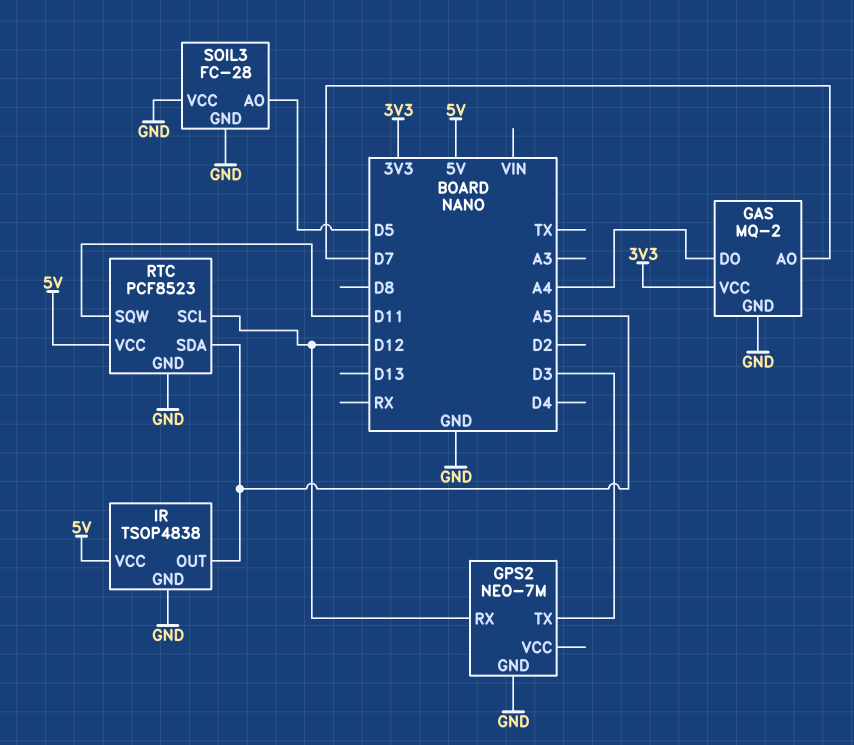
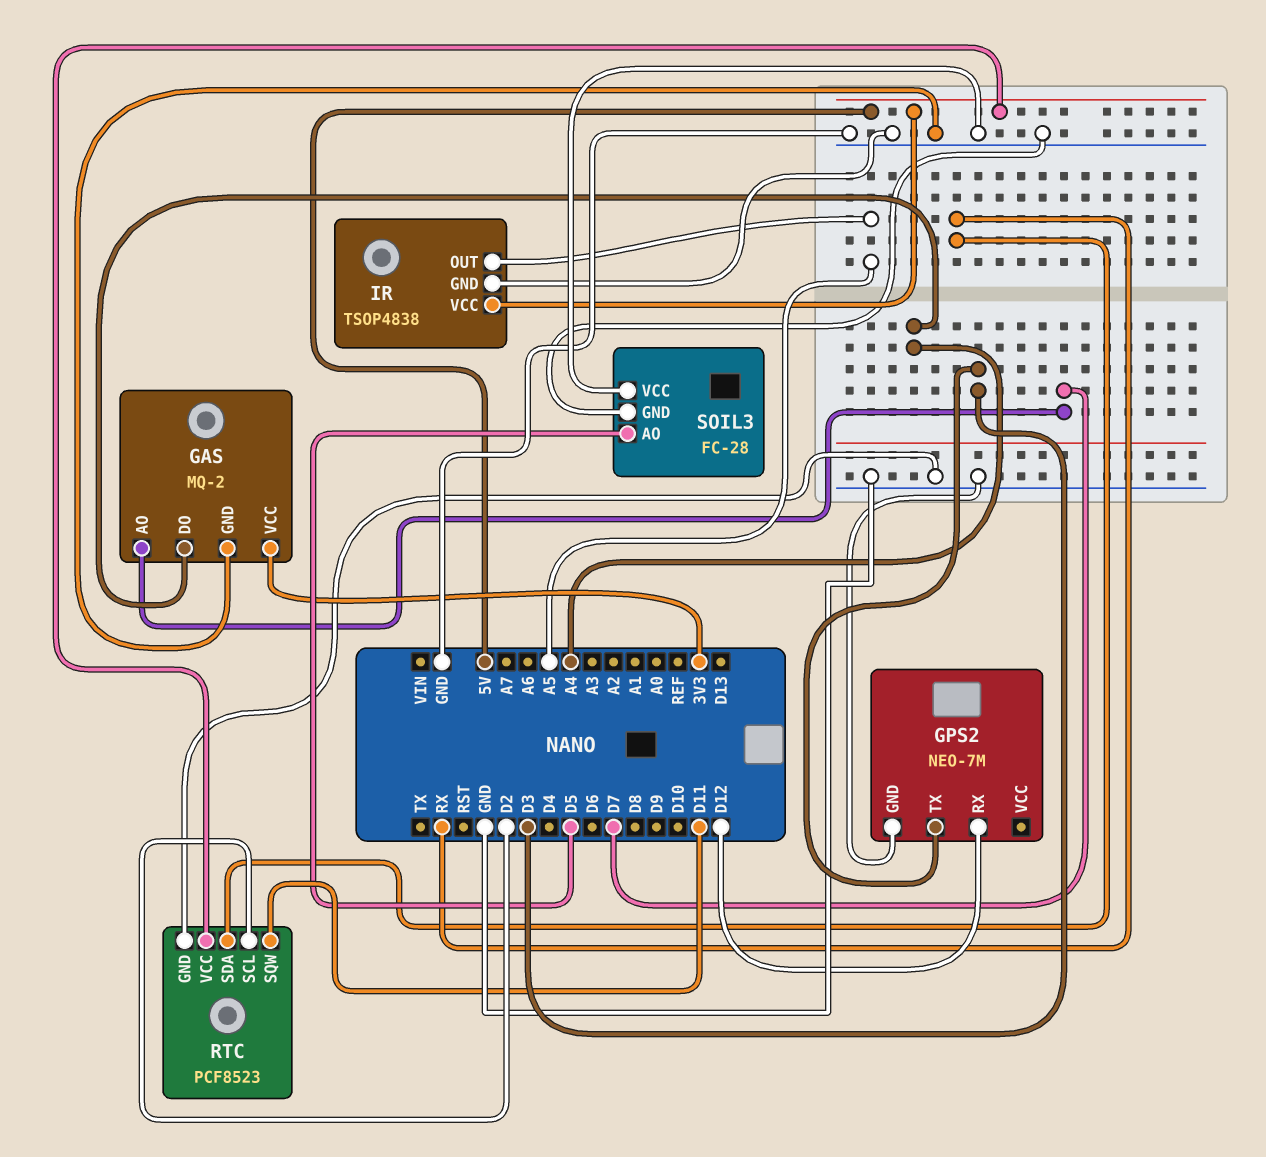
RTC pin SCL: D12 -> D2
RTC pin SDA: A5 -> RX

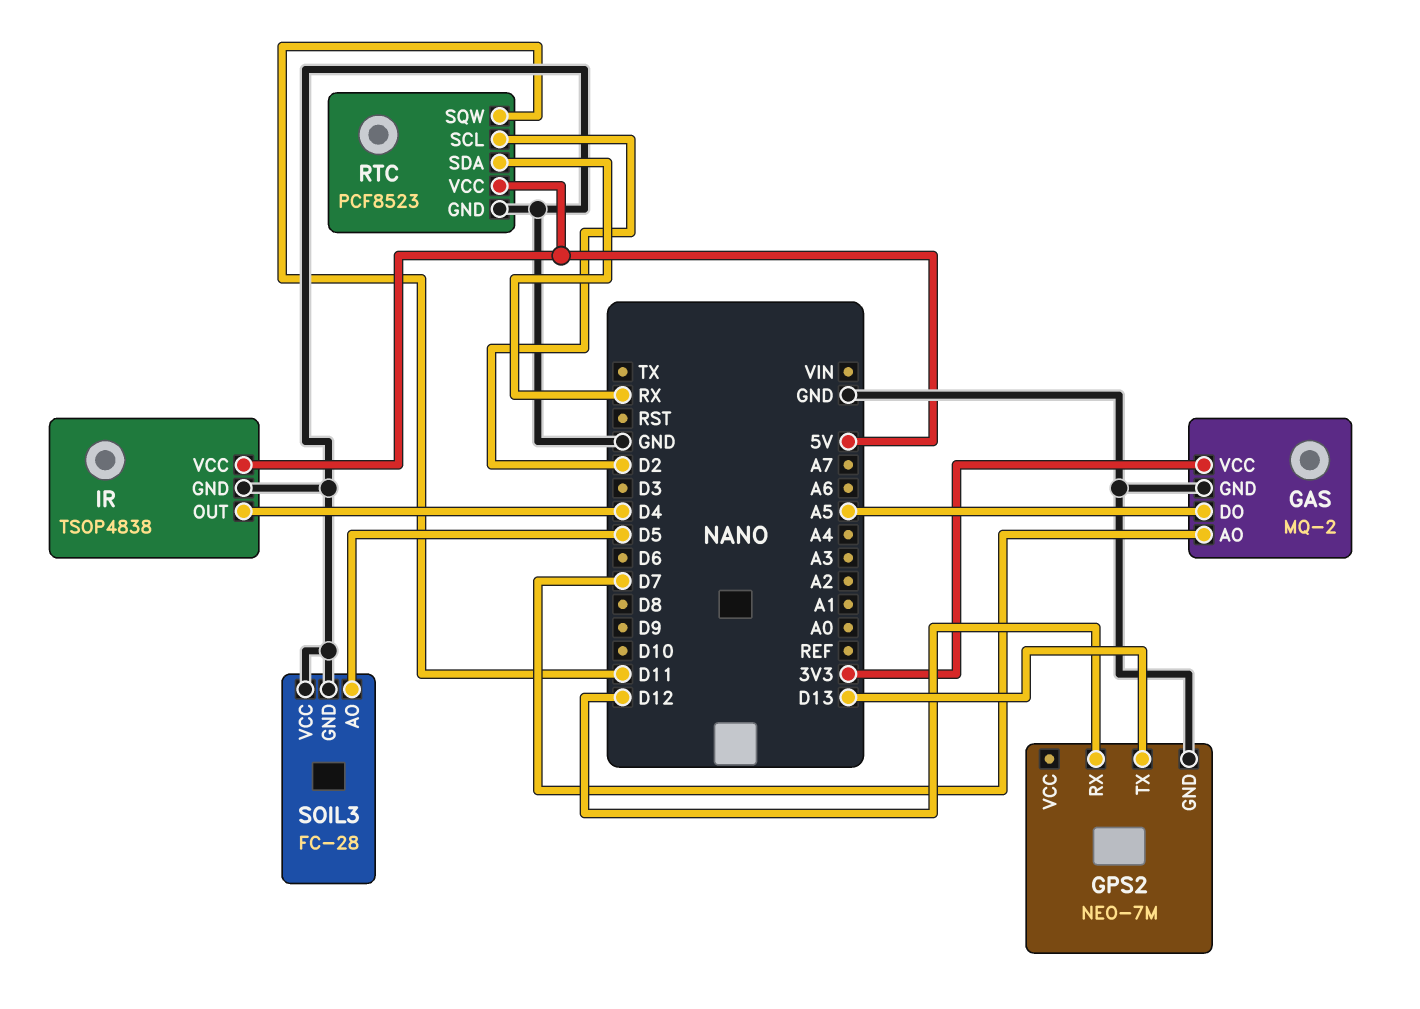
GAS pin DO: A4 -> A5
GPS2 pin TX: D3 -> D13
IR pin OUT: A5 -> D4

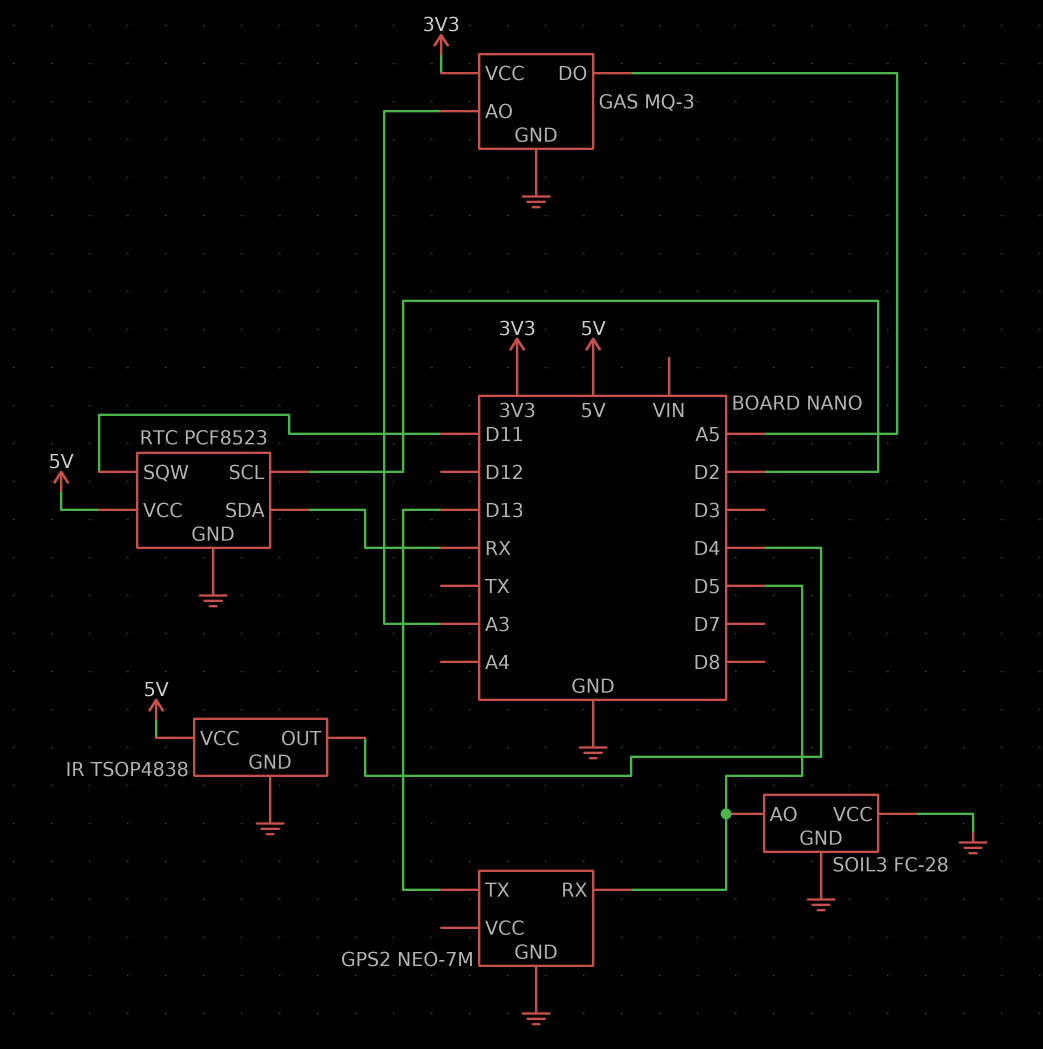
GAS: MQ-2 -> MQ-3
GAS pin AO: D7 -> A3
GPS2 pin RX: D12 -> D5

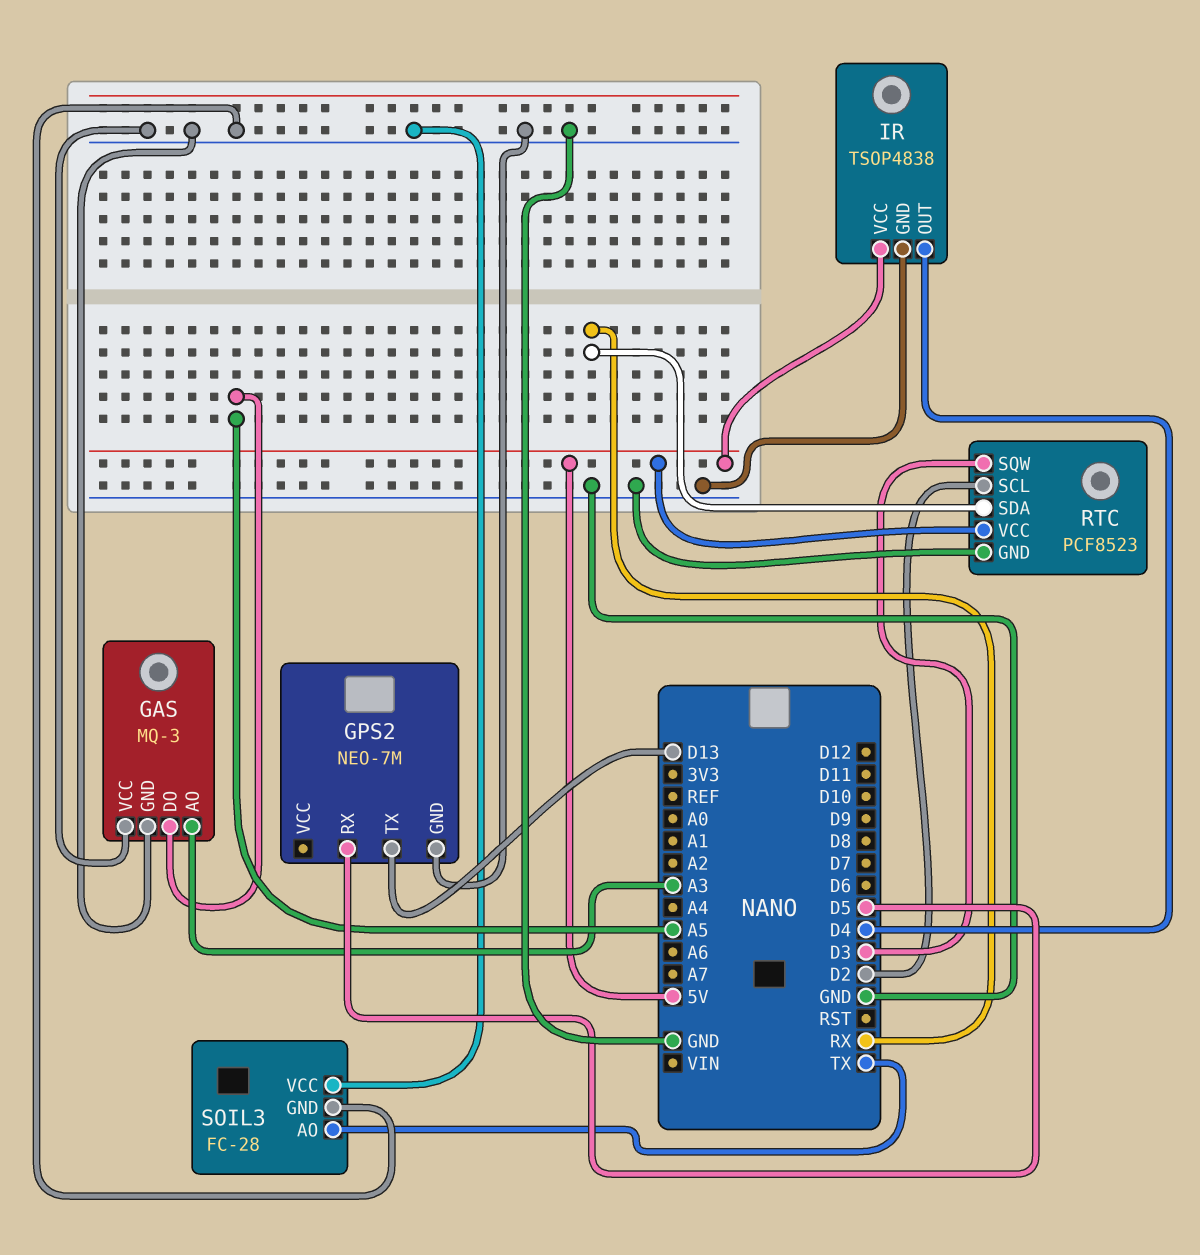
GAS pin VCC: 3V3 -> GND
RTC pin SQW: D11 -> D3
SOIL3 pin AO: D5 -> TX

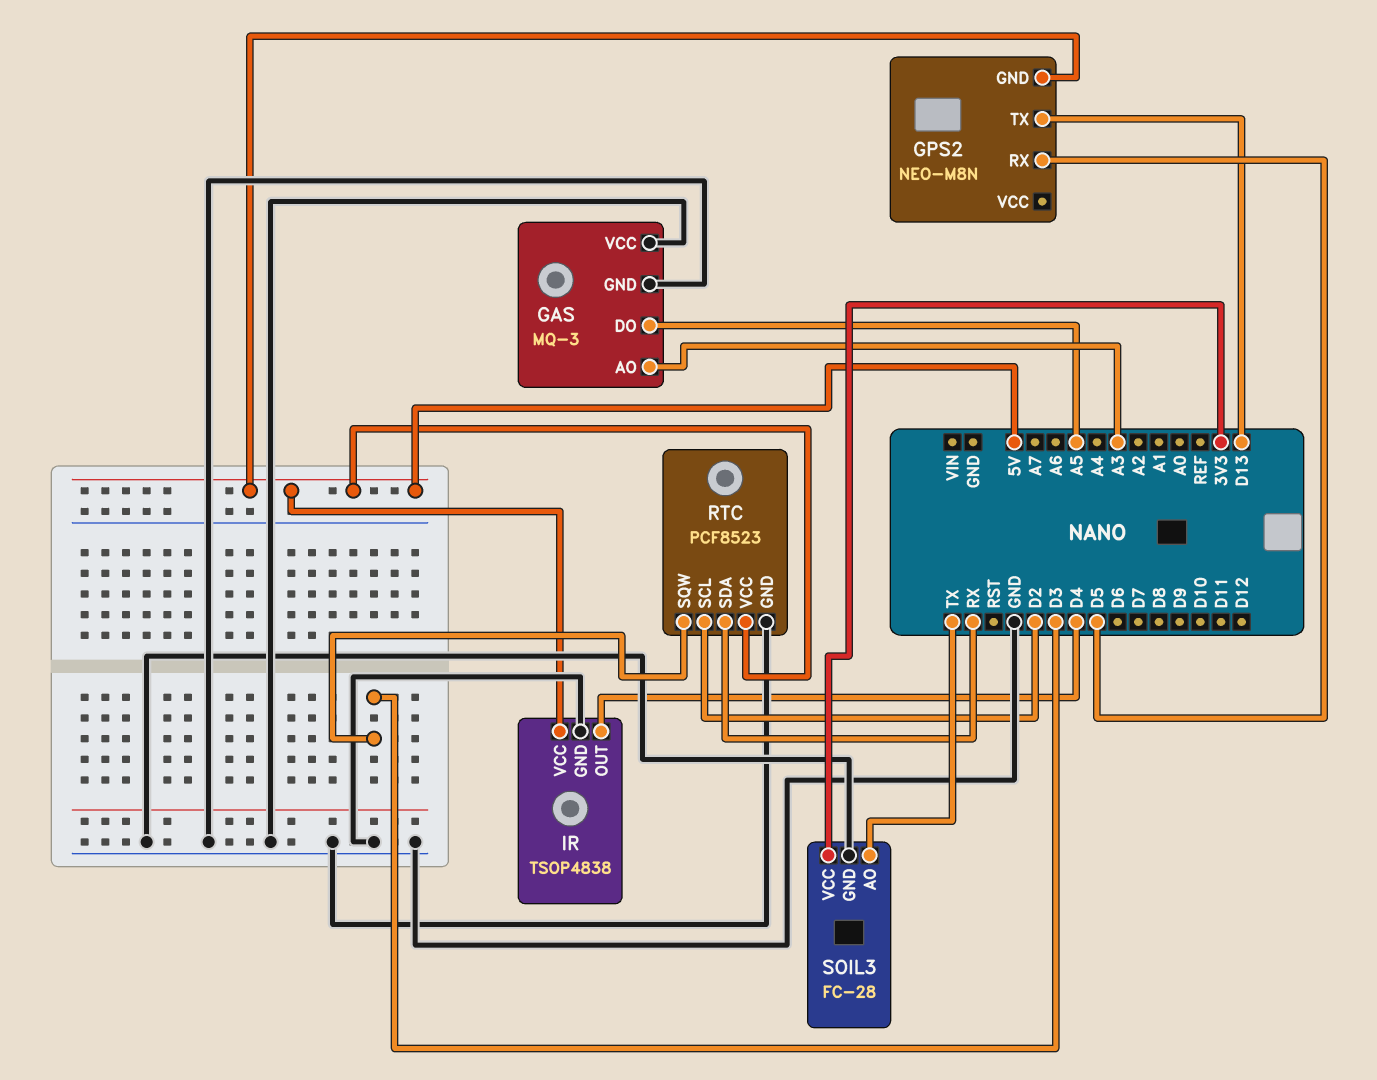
GPS2: NEO-7M -> NEO-M8N
GPS2 pin GND: GND -> 5V
SOIL3 pin VCC: GND -> 3V3

